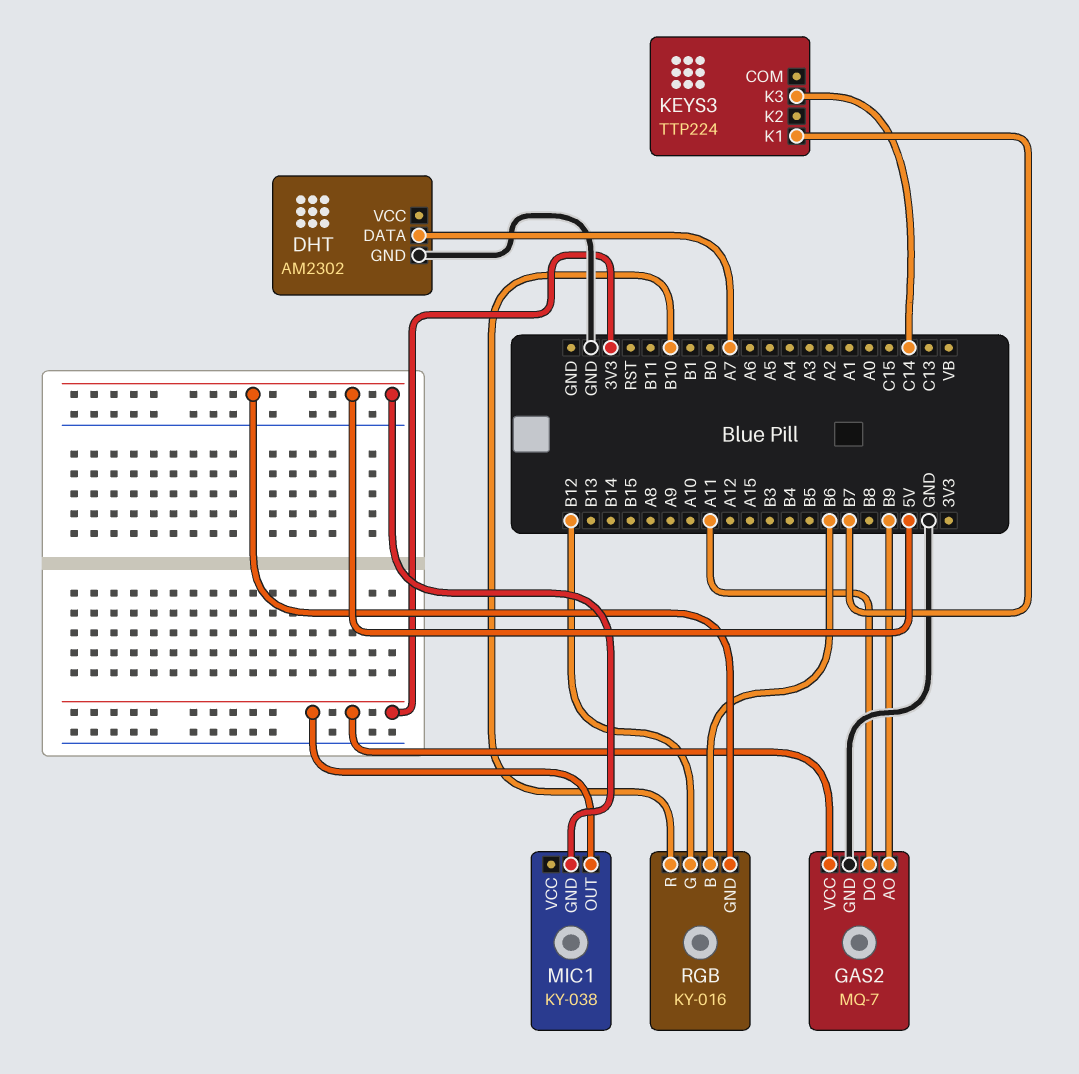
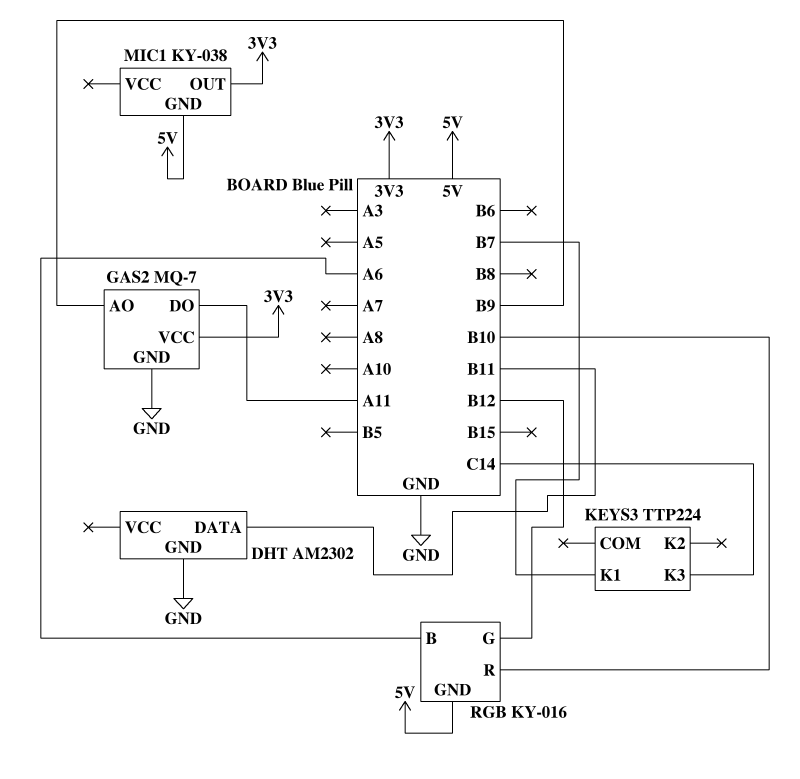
DHT pin DATA: A7 -> B11
RGB pin B: B6 -> A6

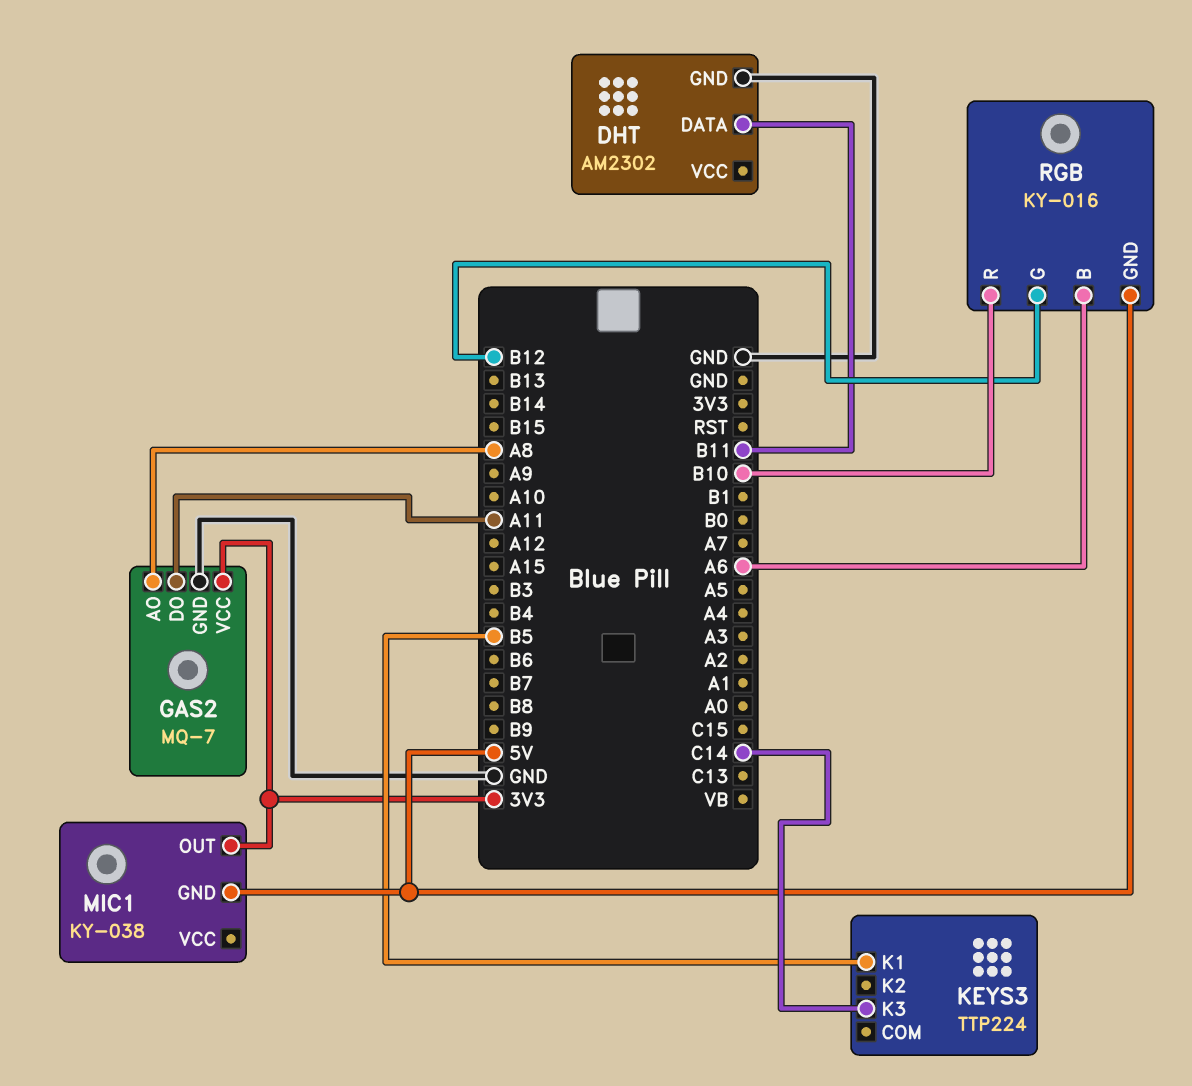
GAS2 pin AO: B9 -> A8
KEYS3 pin K1: B7 -> B5

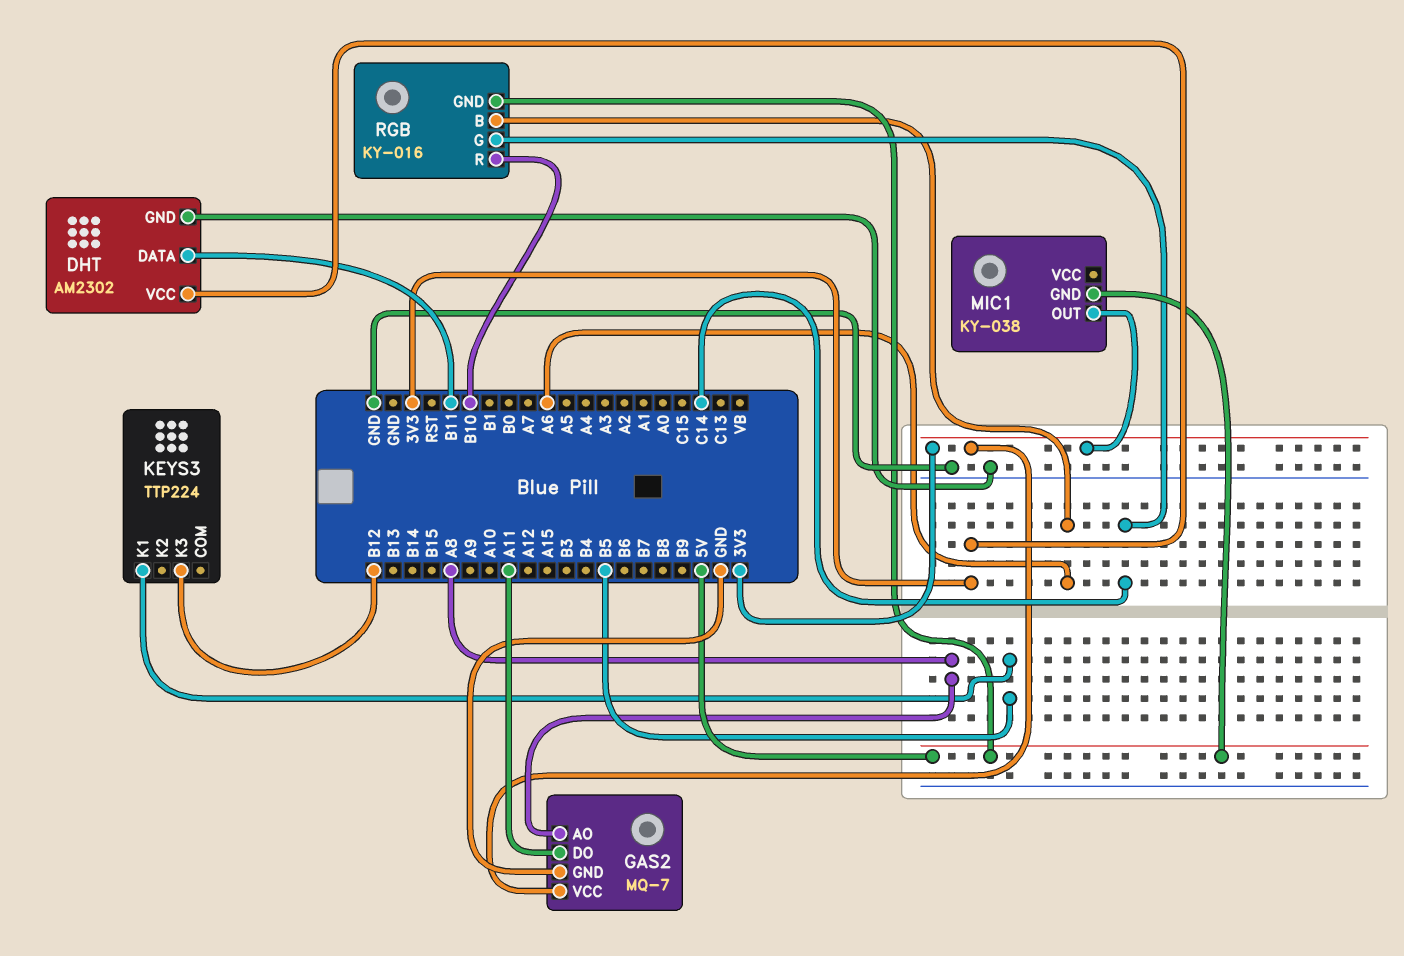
DHT pin VCC: none -> 3V3
KEYS3 pin K3: C14 -> B12
RGB pin G: B12 -> C14

